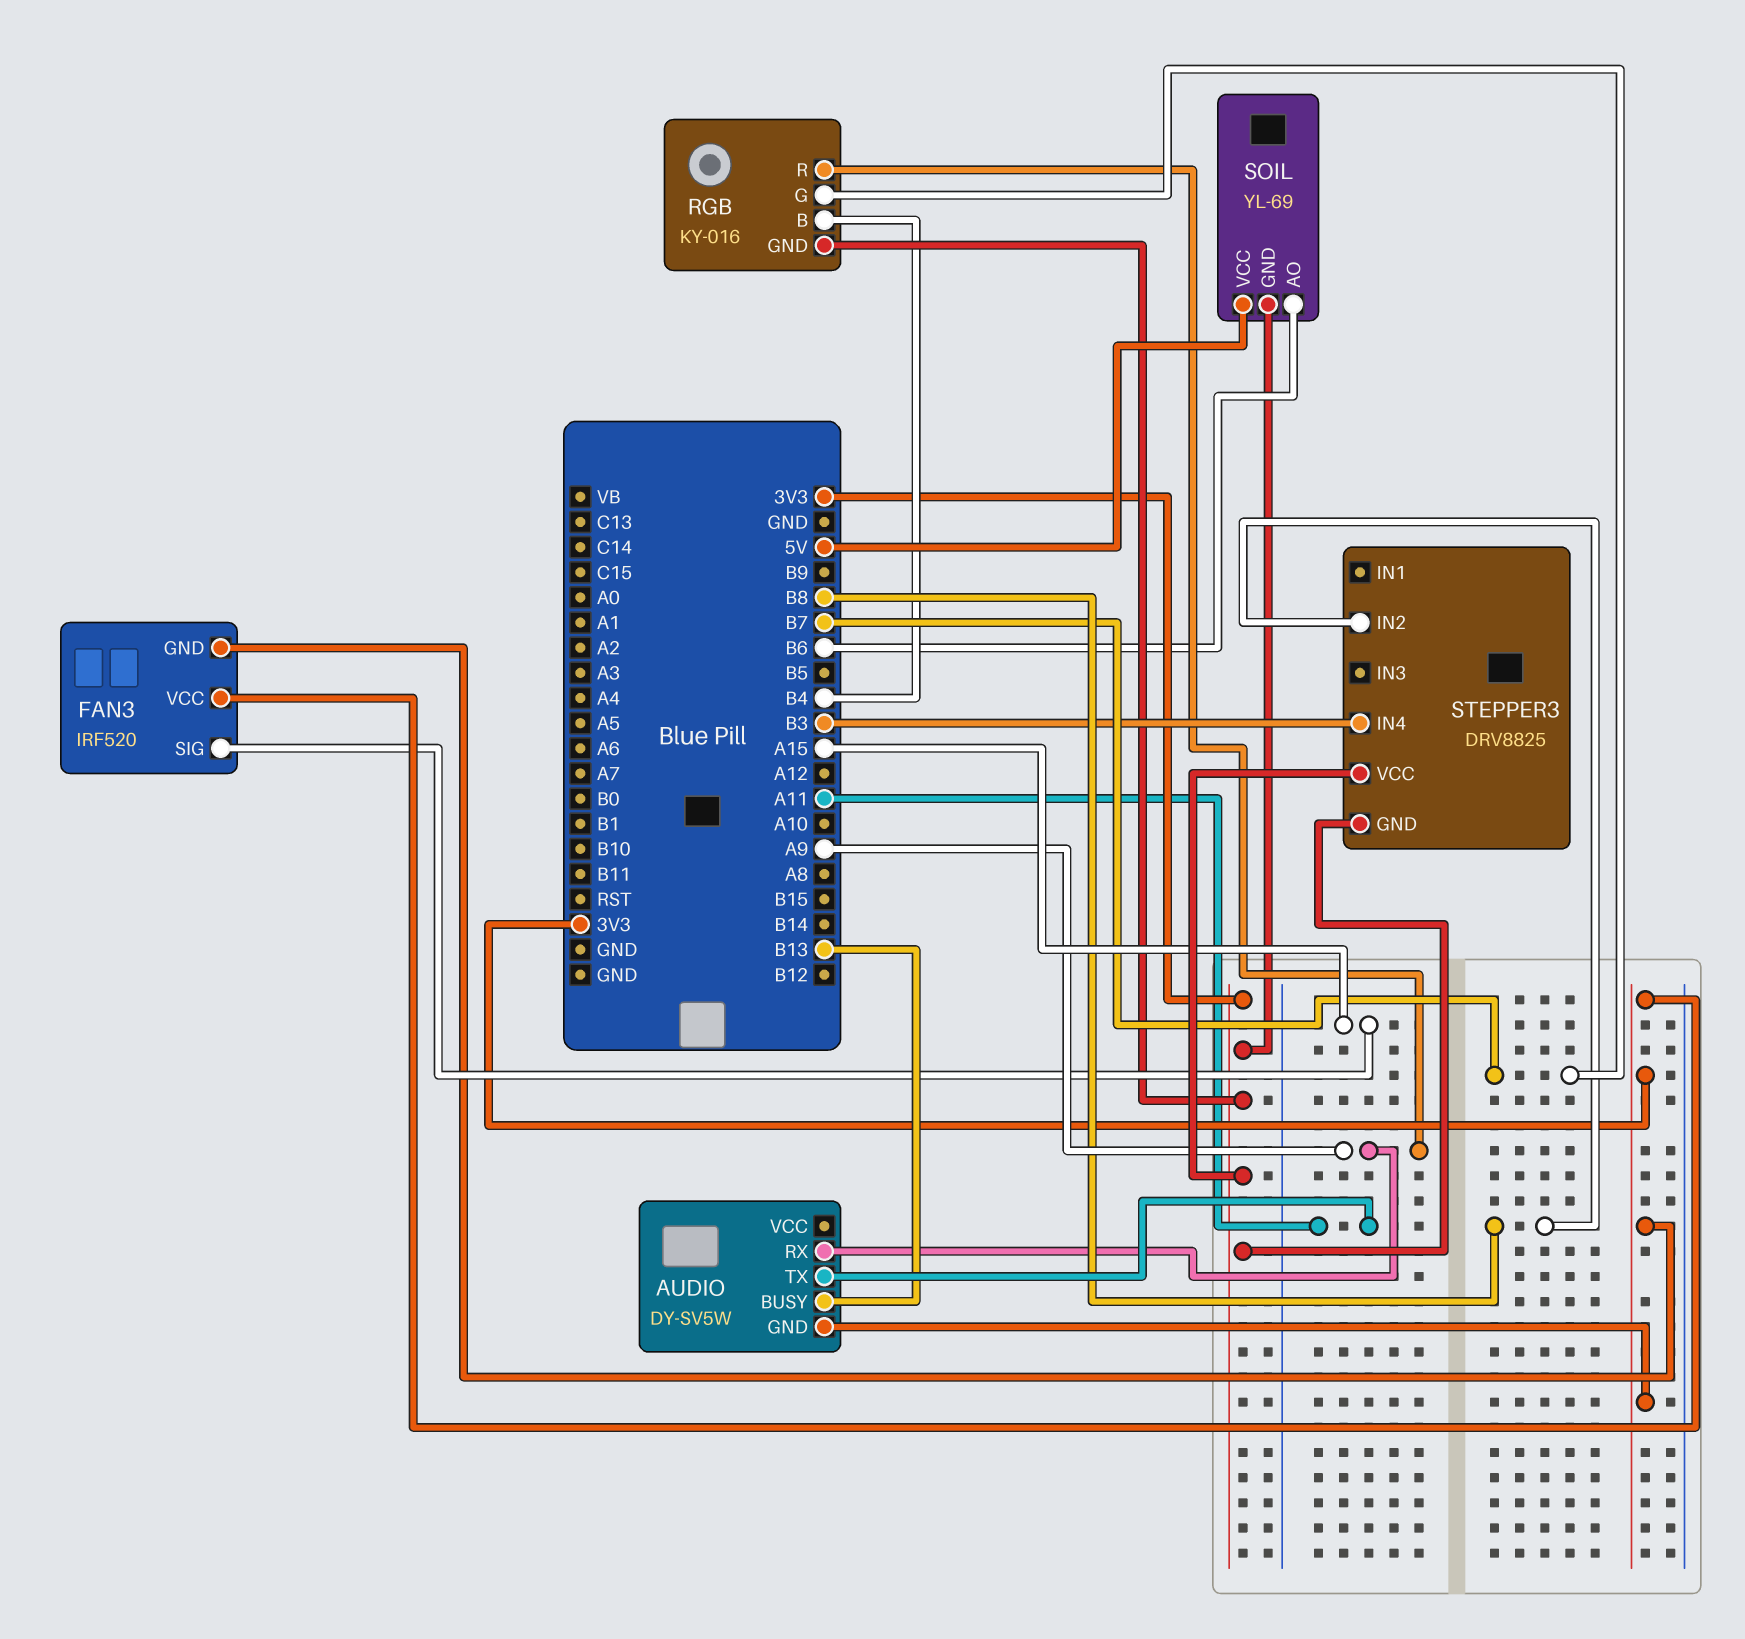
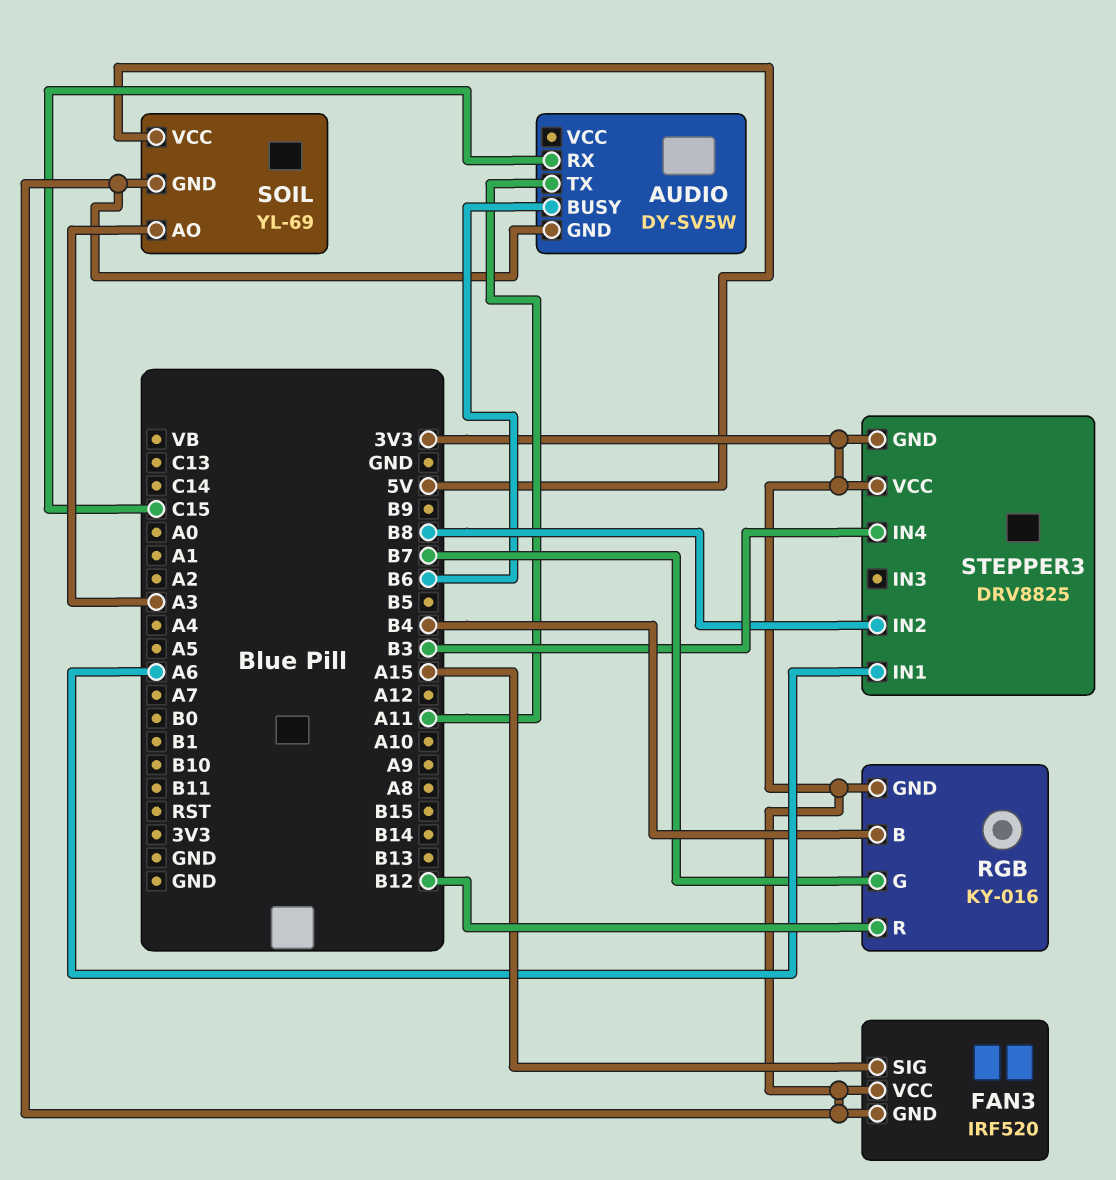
AUDIO pin BUSY: B13 -> B6
AUDIO pin RX: A9 -> C15
RGB pin R: A9 -> B12
SOIL pin AO: B6 -> A3
STEPPER3 pin IN1: none -> A6

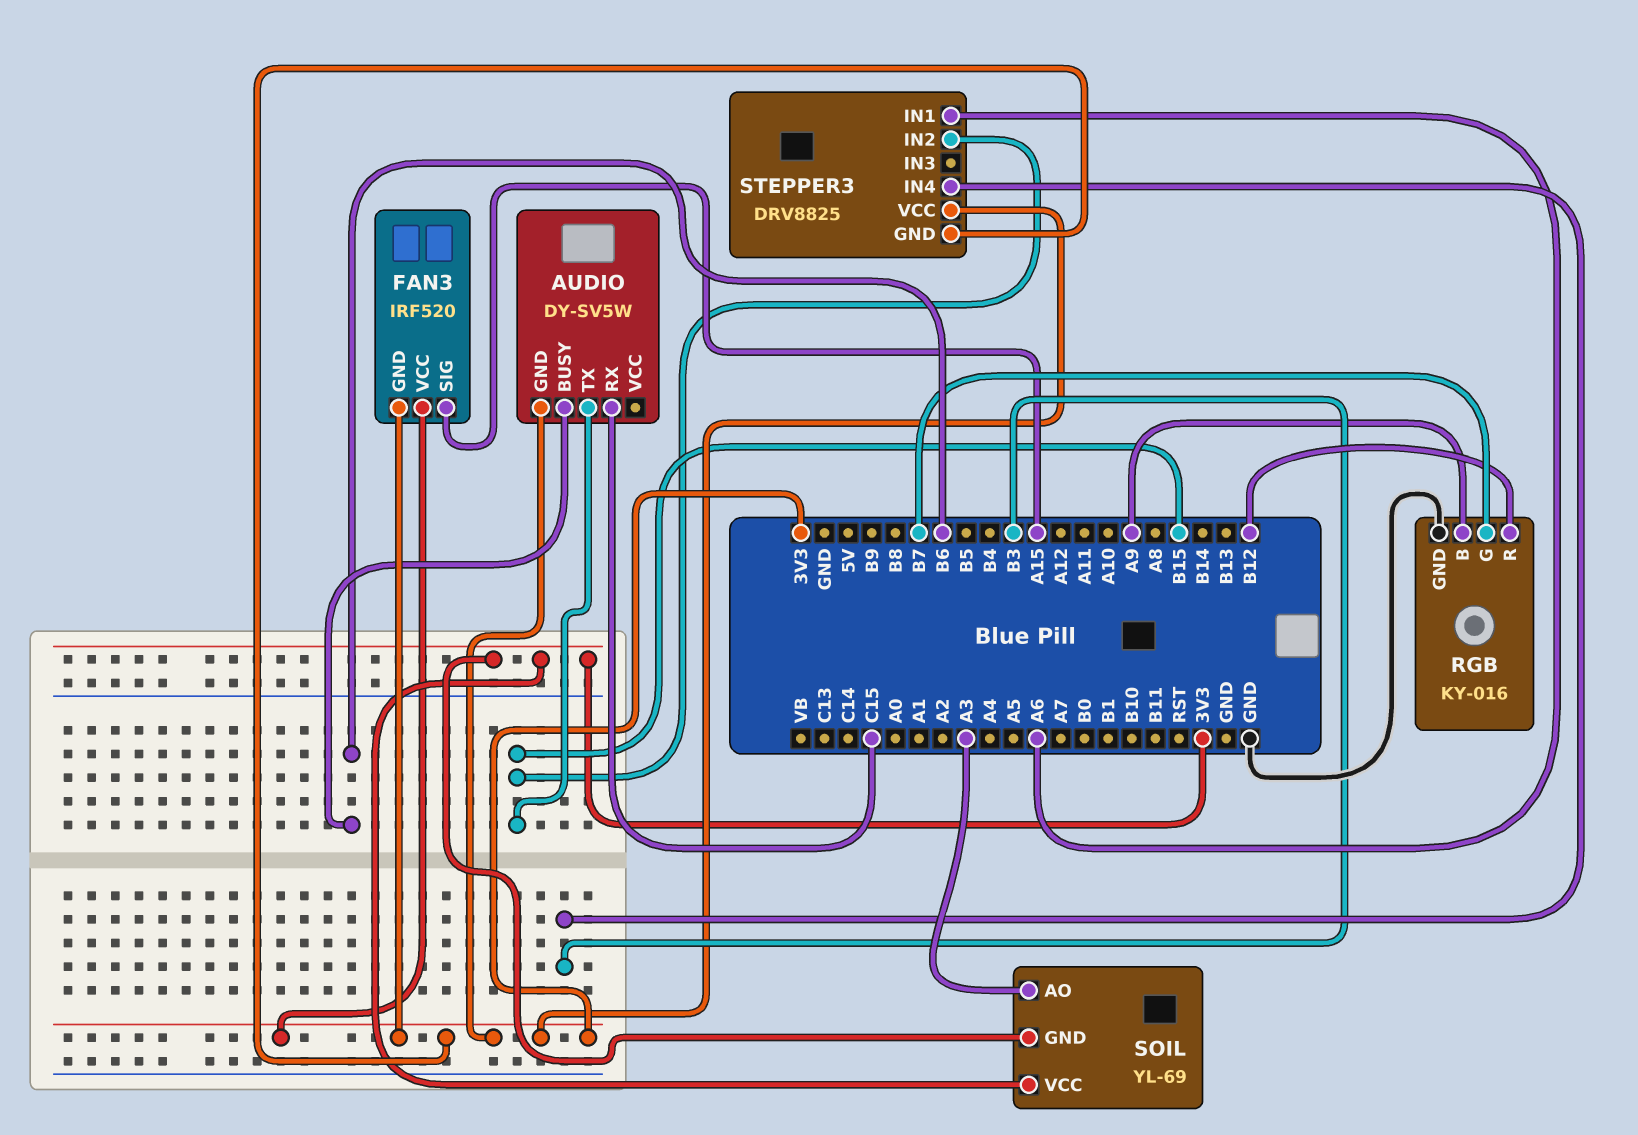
AUDIO pin TX: A11 -> B15
RGB pin B: B4 -> A9
RGB pin GND: 3V3 -> GND
SOIL pin VCC: 5V -> 3V3
STEPPER3 pin IN2: B8 -> B15

